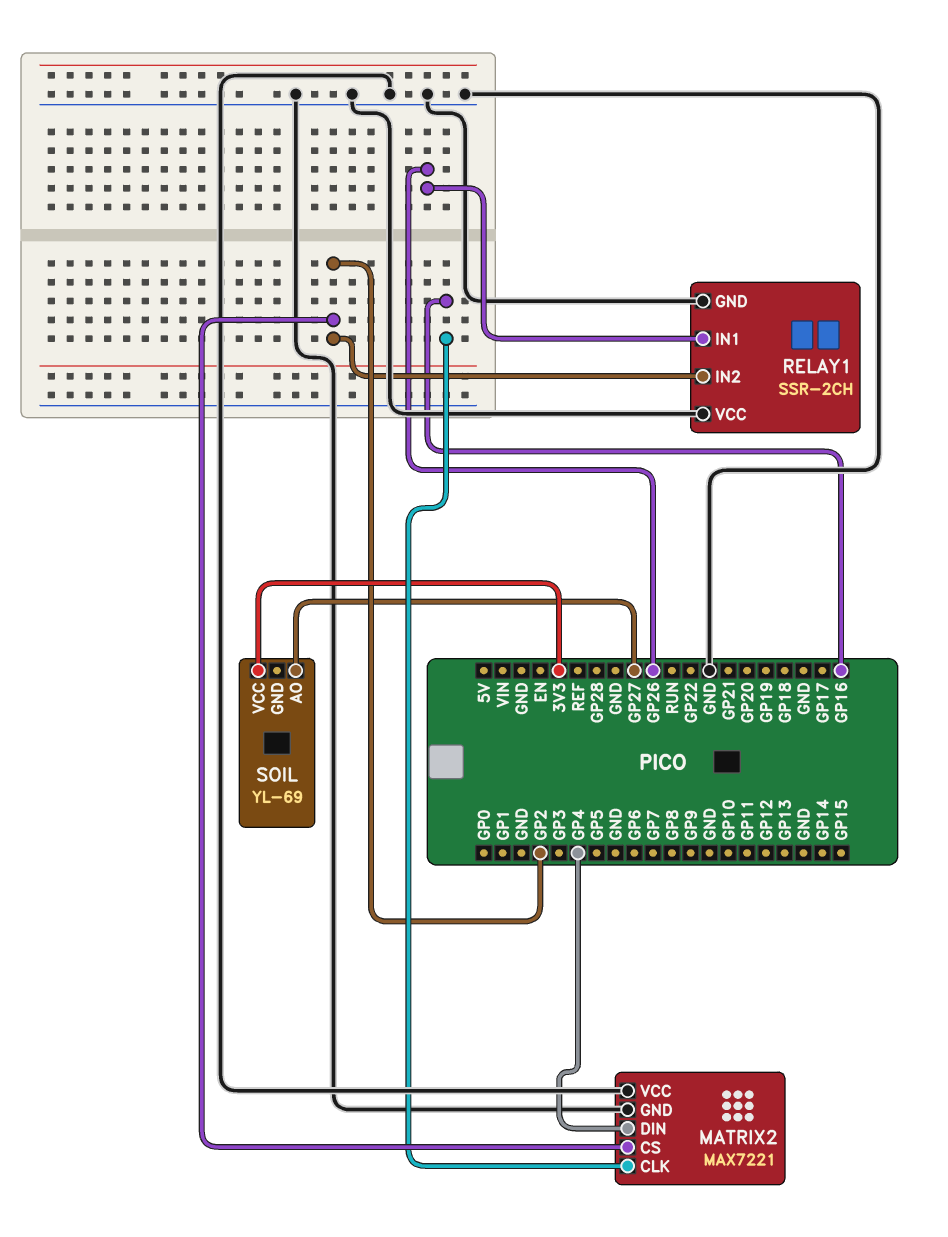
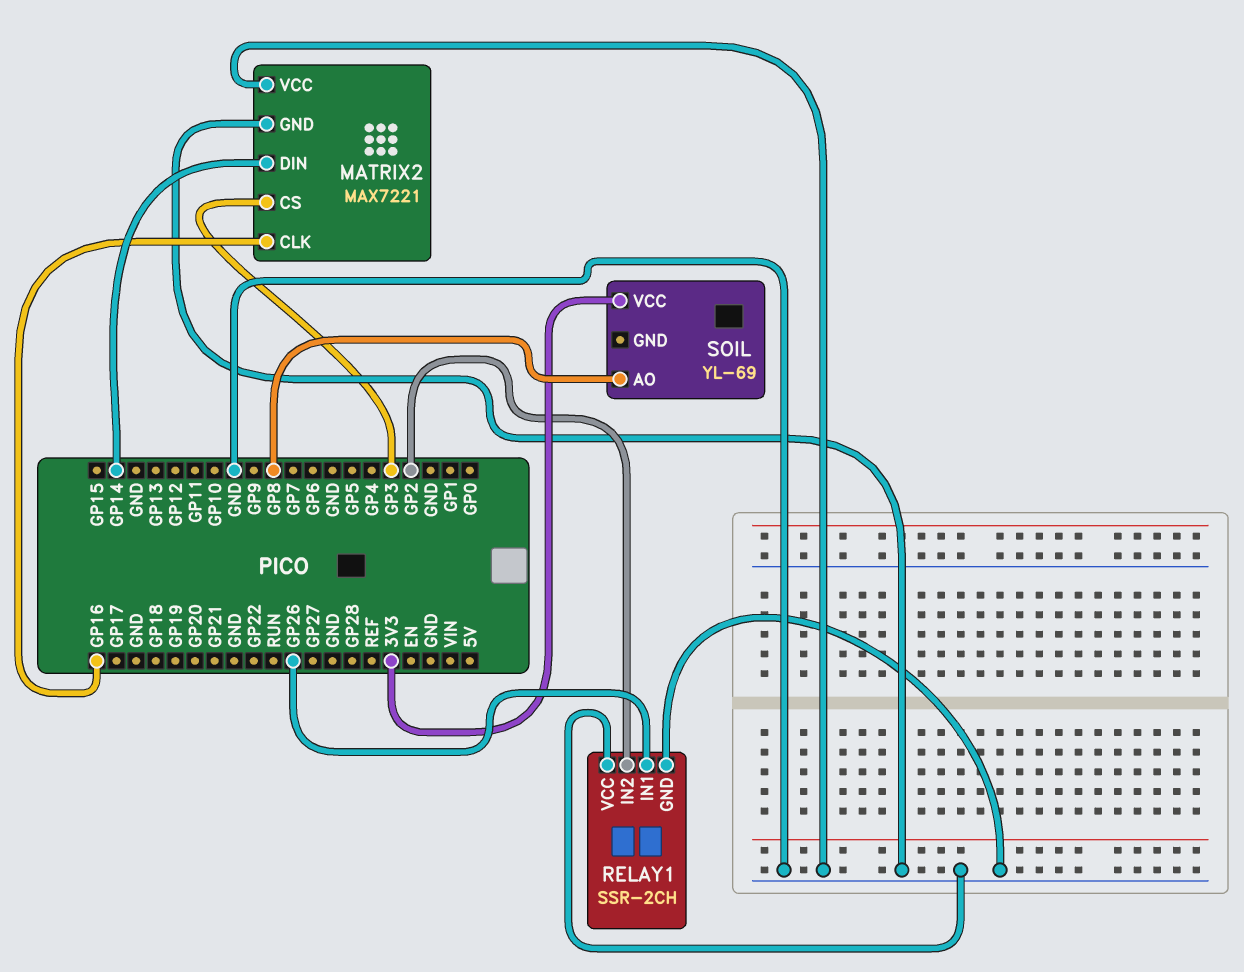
MATRIX2 pin CS: GP2 -> GP3
MATRIX2 pin DIN: GP4 -> GP14
SOIL pin AO: GP27 -> GP8

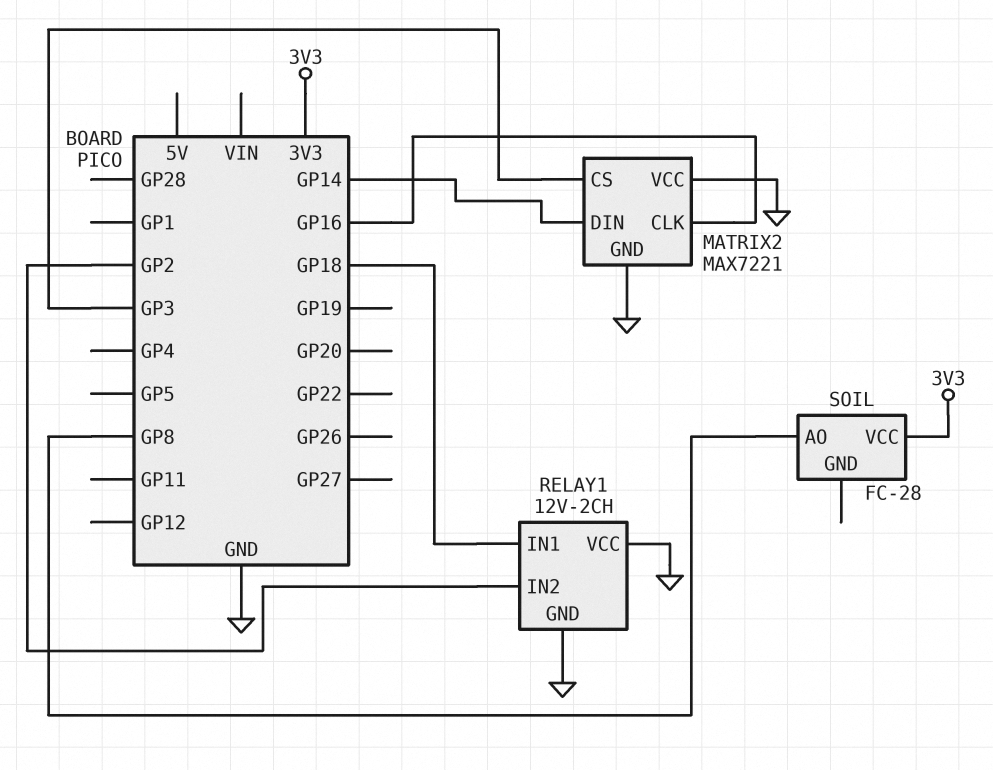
RELAY1: SSR-2CH -> 12V-2CH
RELAY1 pin IN1: GP26 -> GP18
SOIL: YL-69 -> FC-28

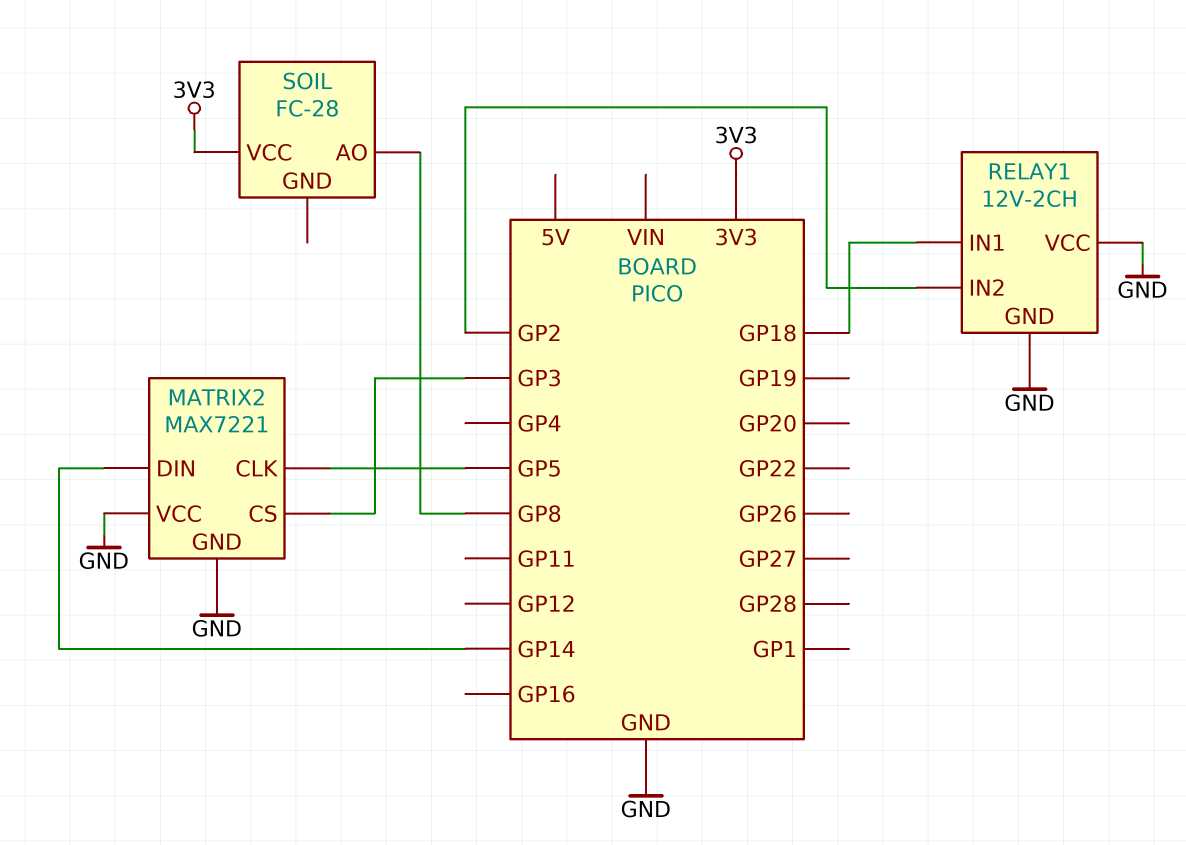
MATRIX2 pin CLK: GP16 -> GP5

